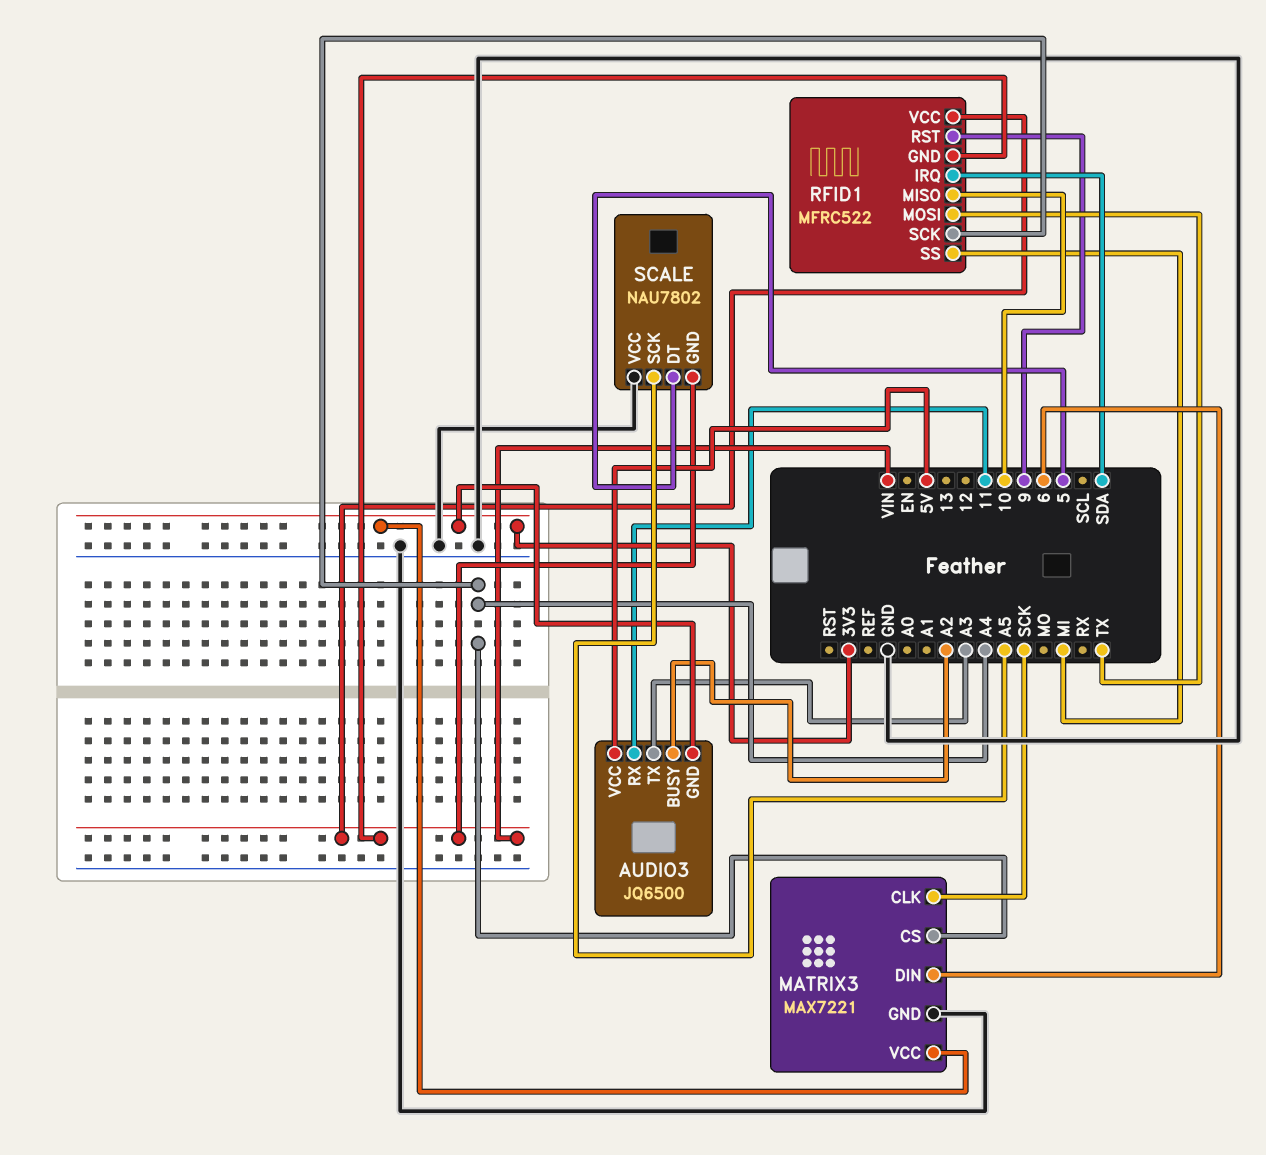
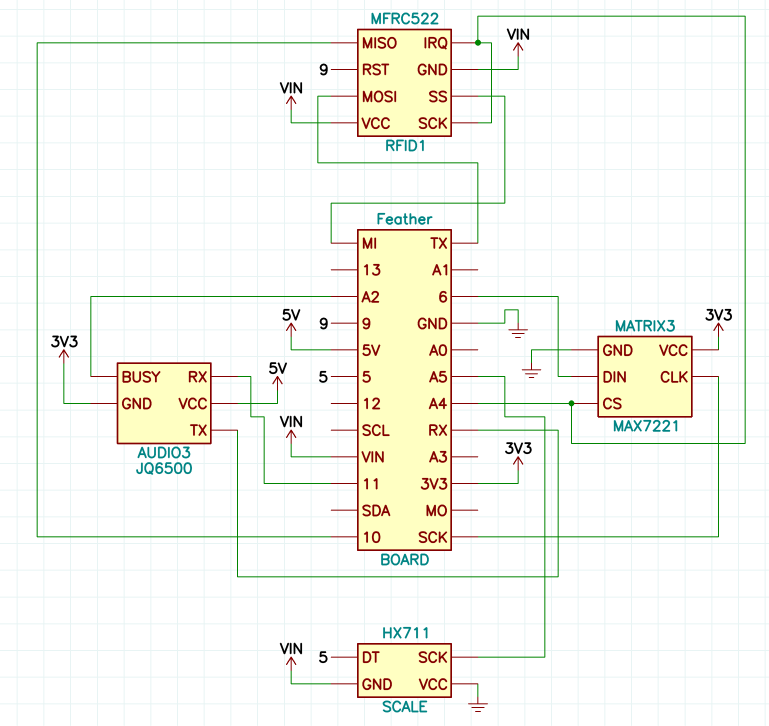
AUDIO3 pin TX: A3 -> RX
RFID1 pin IRQ: SDA -> A4
SCALE: NAU7802 -> HX711

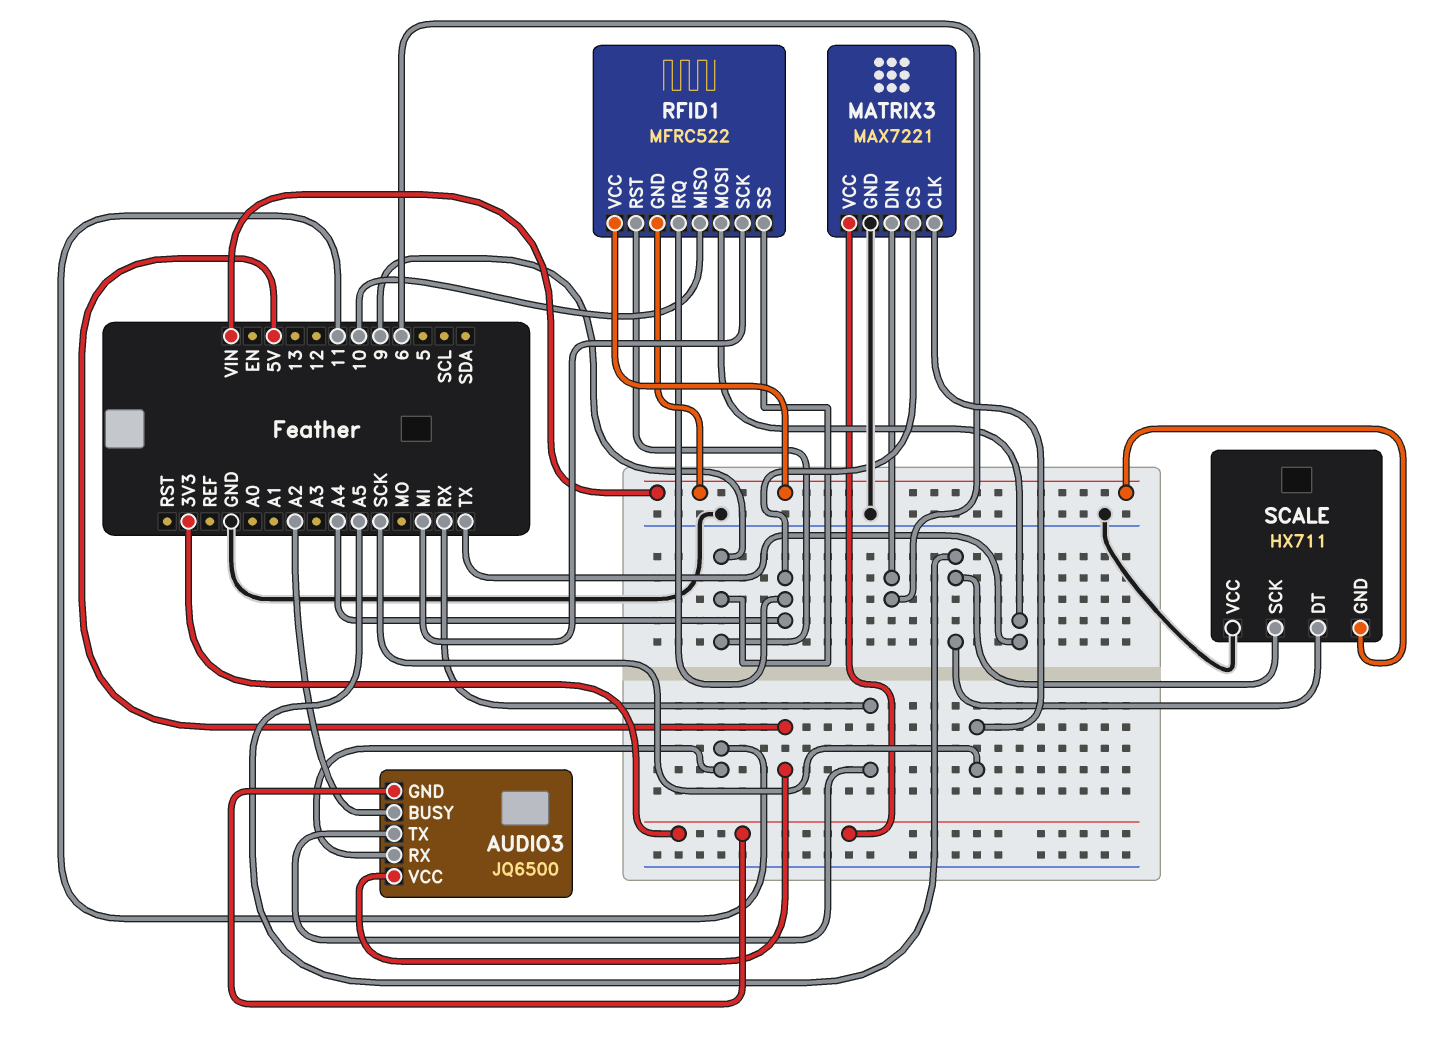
RFID1 pin SCK: A4 -> MI
RFID1 pin SS: MI -> 9
SCALE pin DT: 5 -> A5

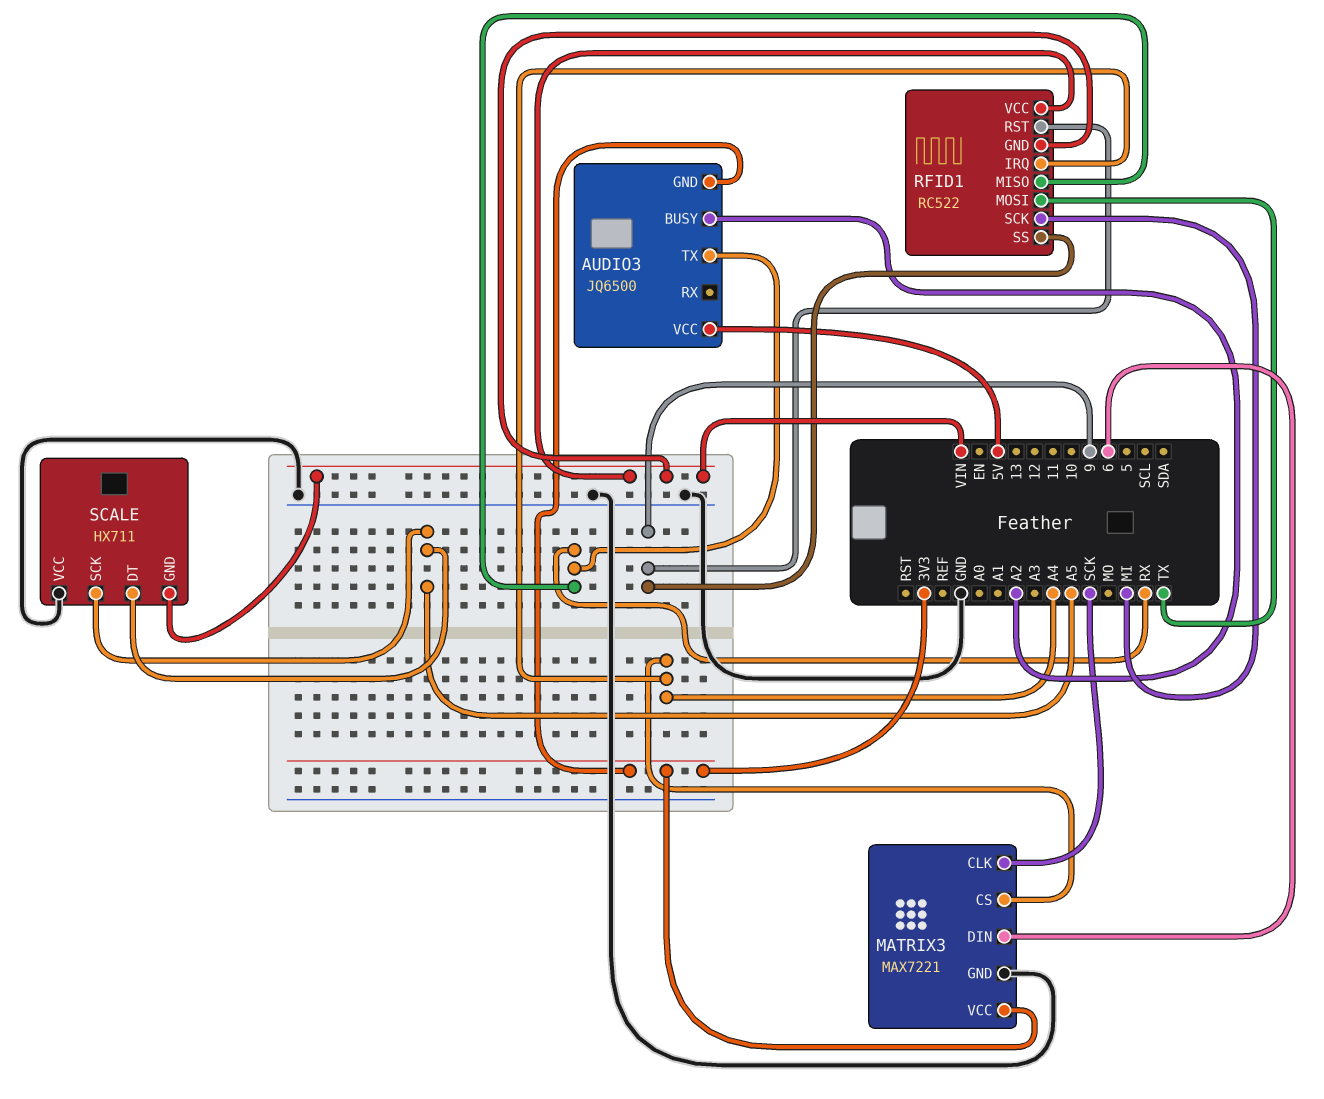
AUDIO3 pin RX: 11 -> none
RFID1: MFRC522 -> RC522
RFID1 pin MISO: 10 -> RX

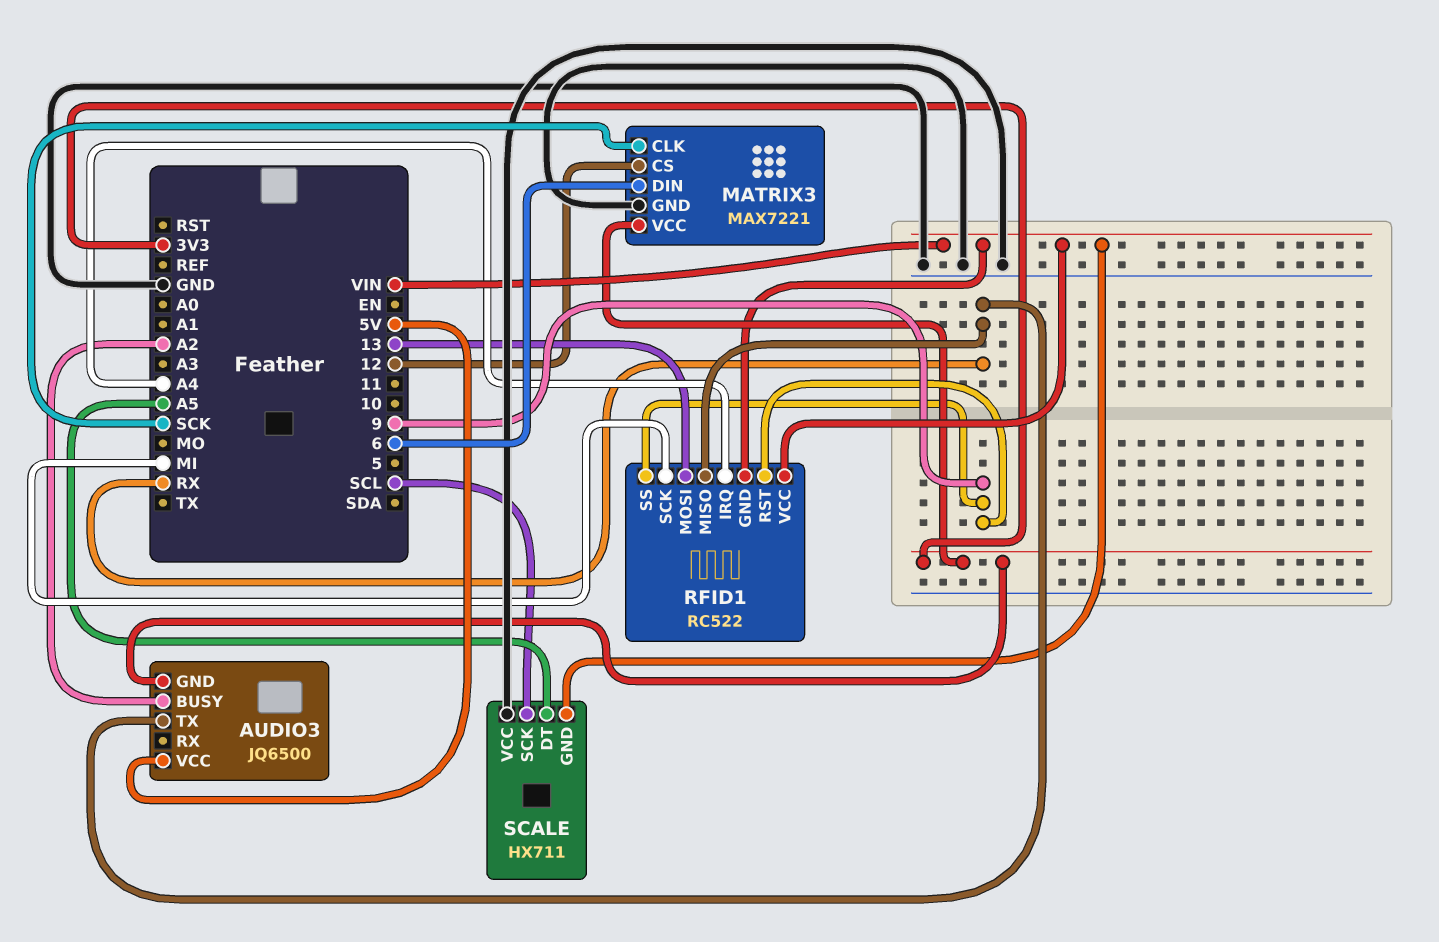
MATRIX3 pin CS: A4 -> 12
RFID1 pin MOSI: TX -> 13
SCALE pin SCK: A5 -> SCL

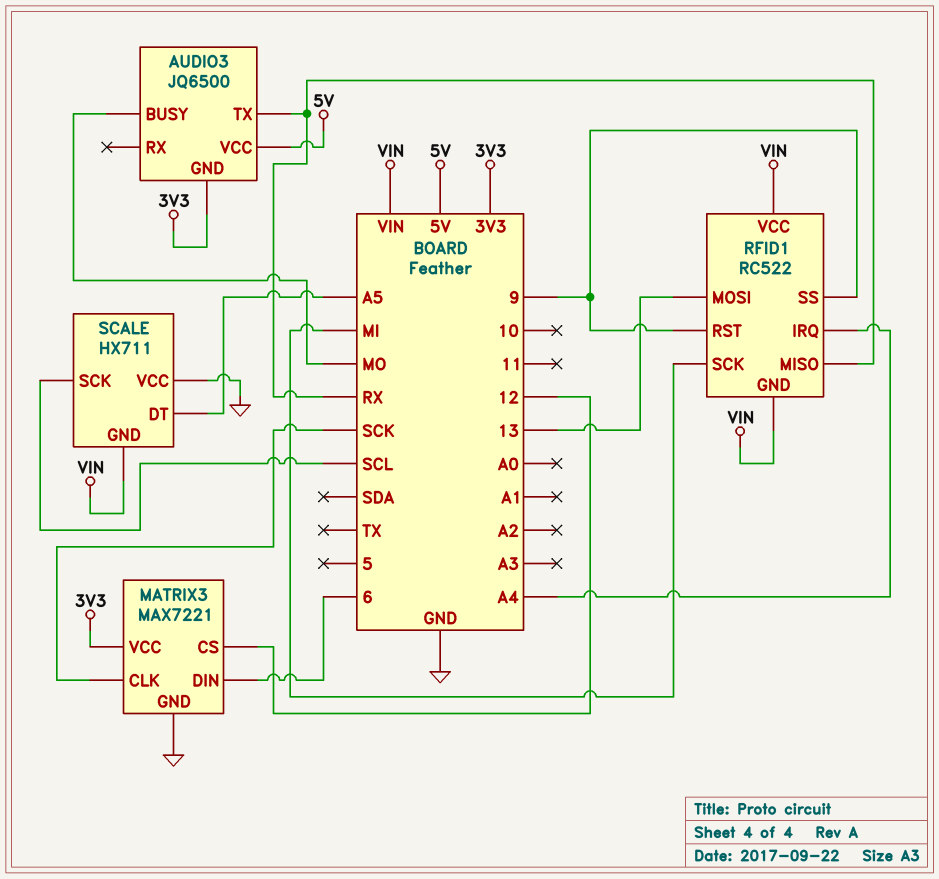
AUDIO3 pin BUSY: A2 -> MO

